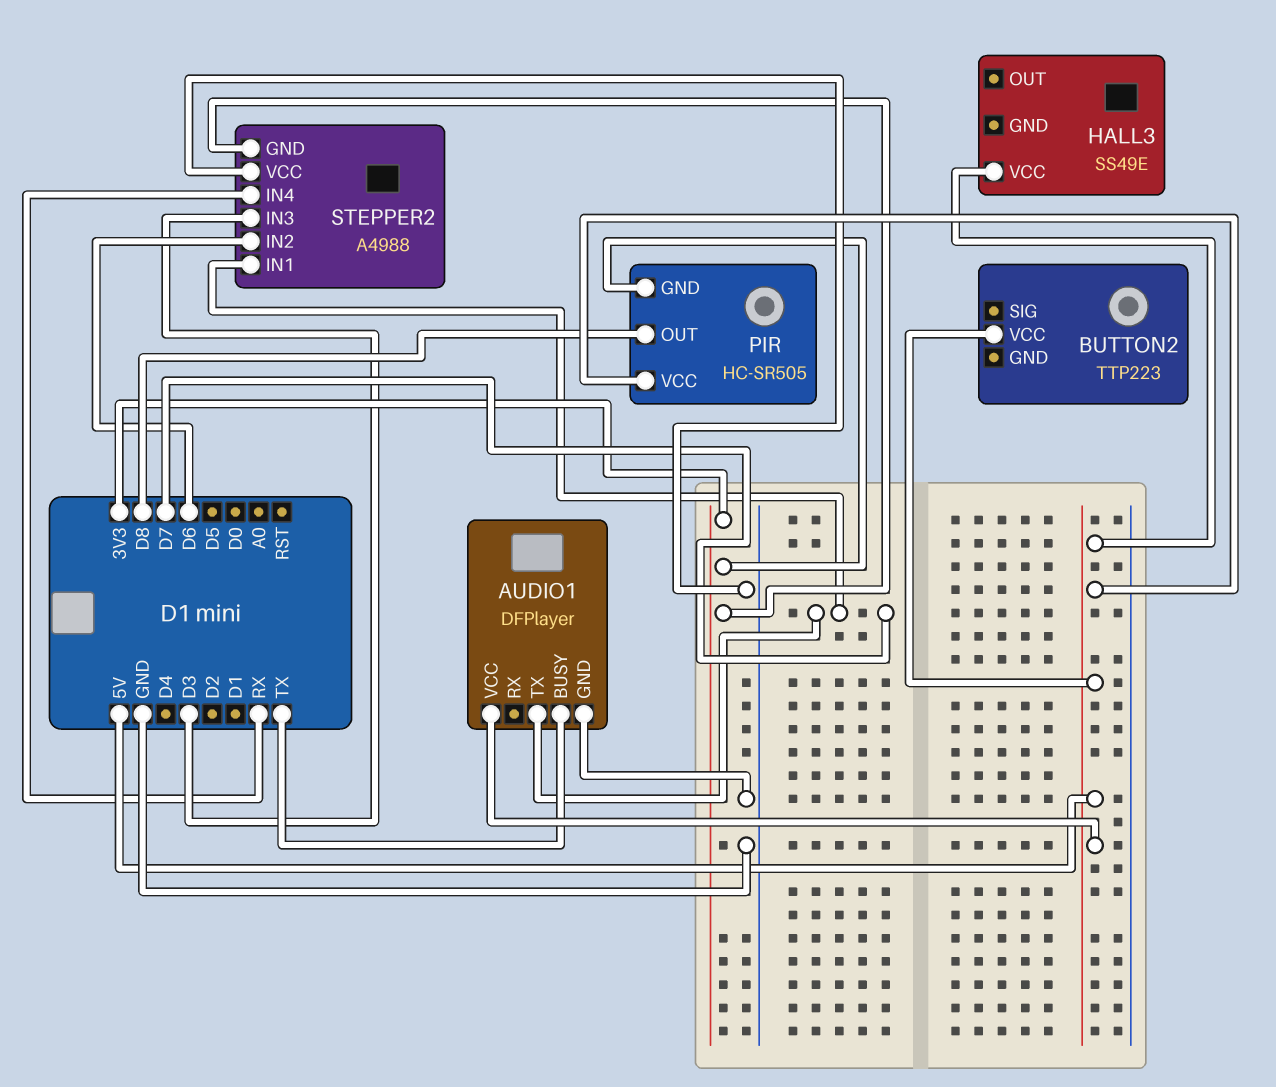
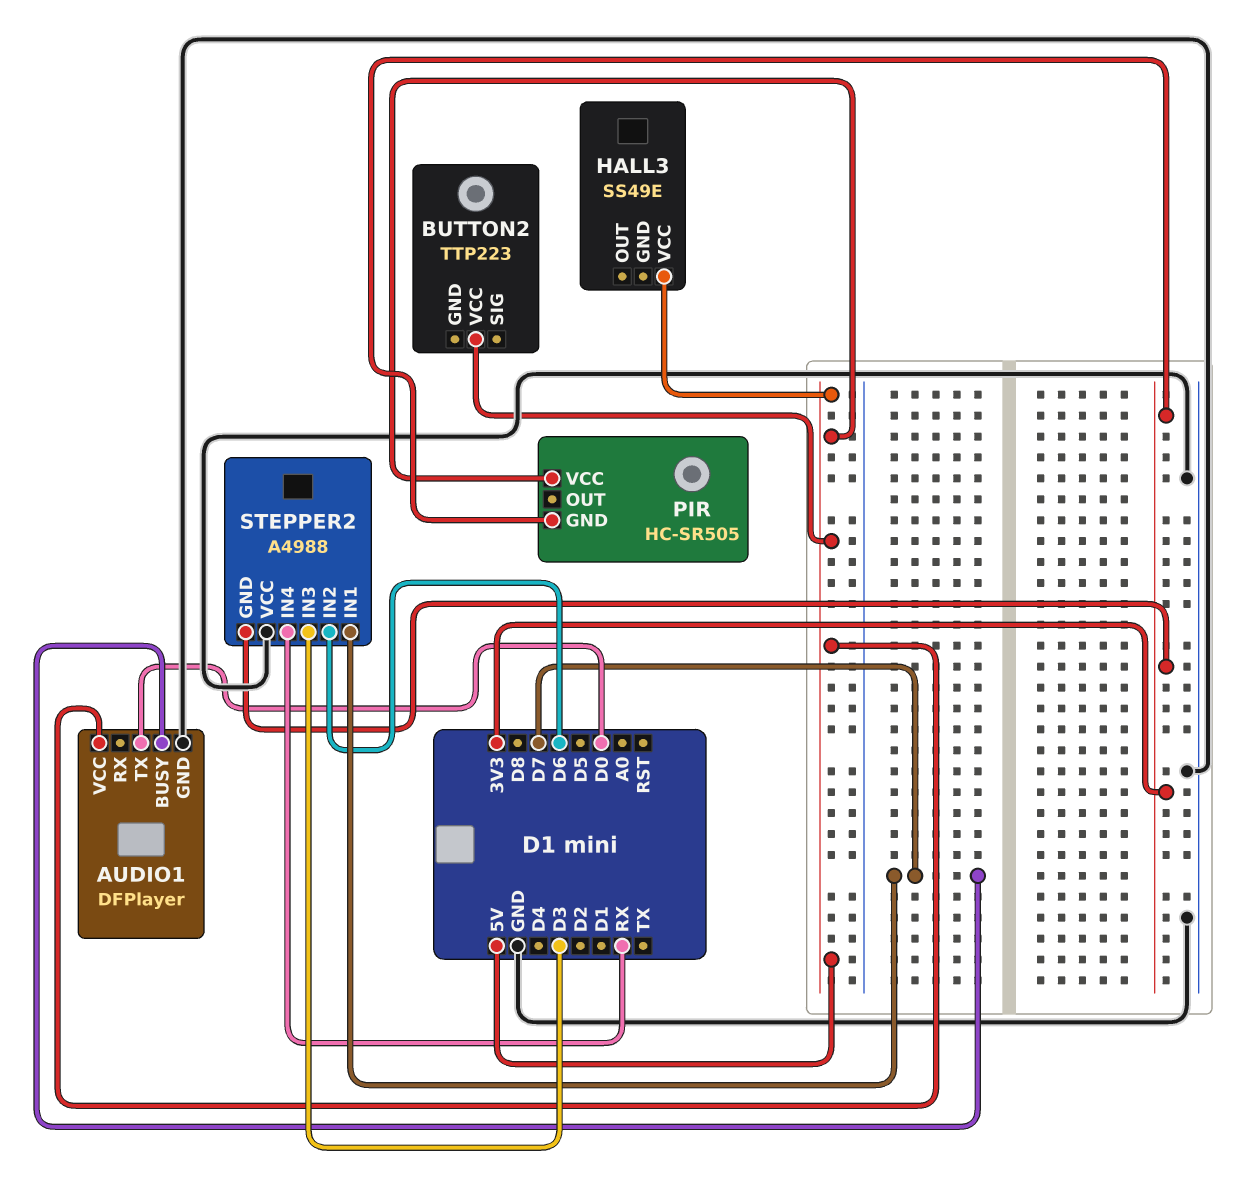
AUDIO1 pin BUSY: TX -> D7
AUDIO1 pin TX: D7 -> D0
PIR pin OUT: D8 -> none

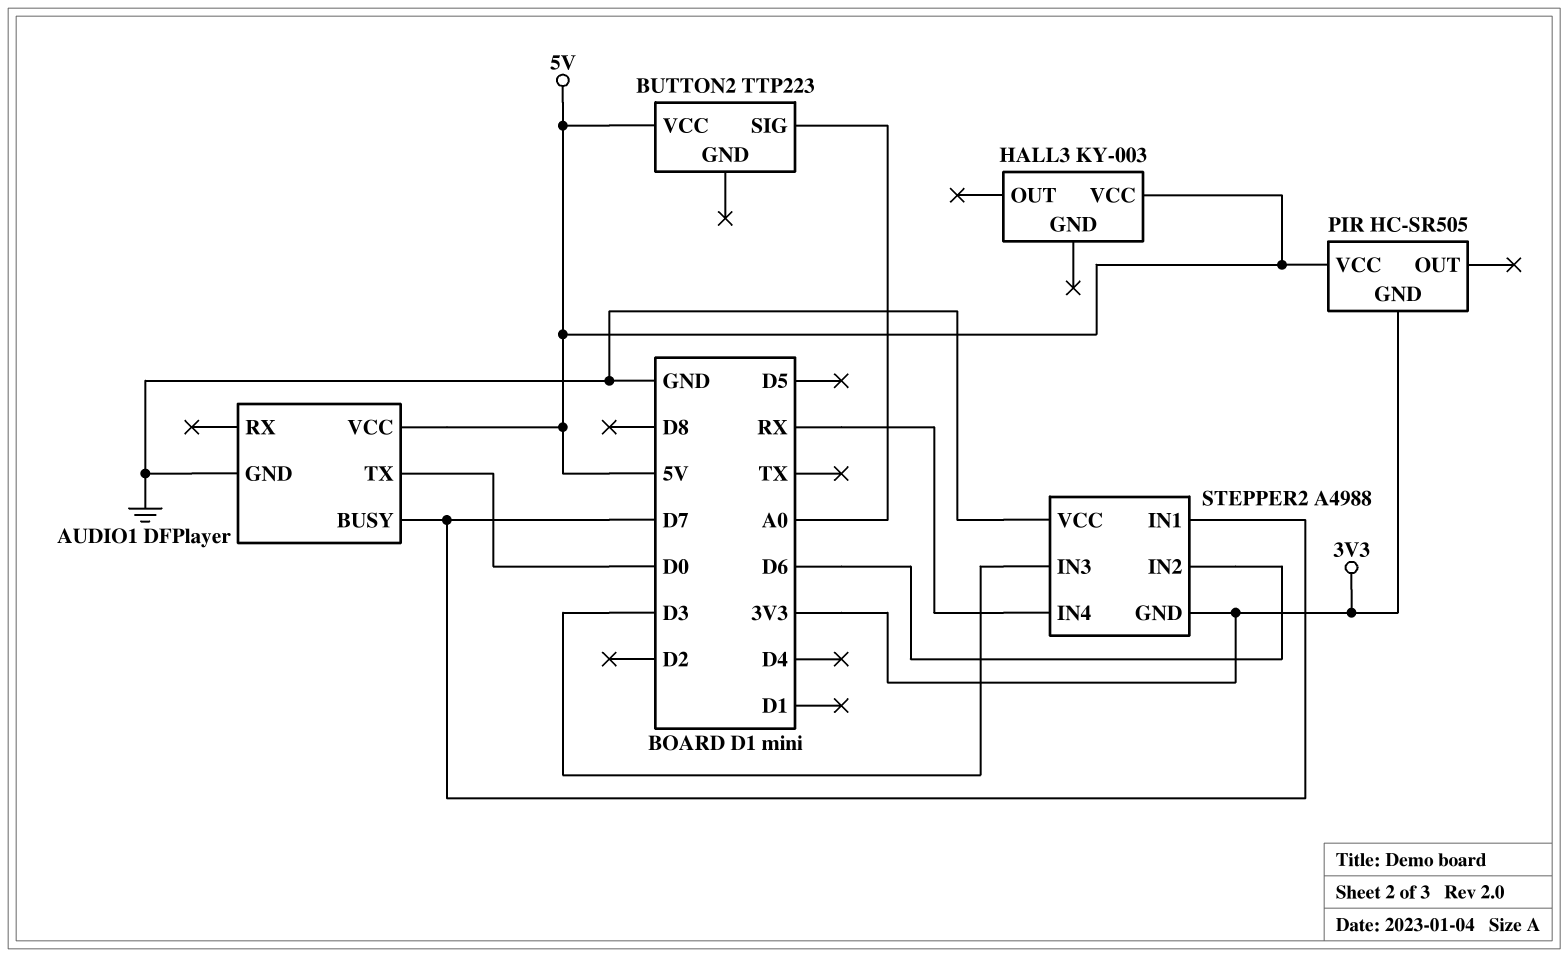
BUTTON2 pin SIG: none -> A0
HALL3: SS49E -> KY-003

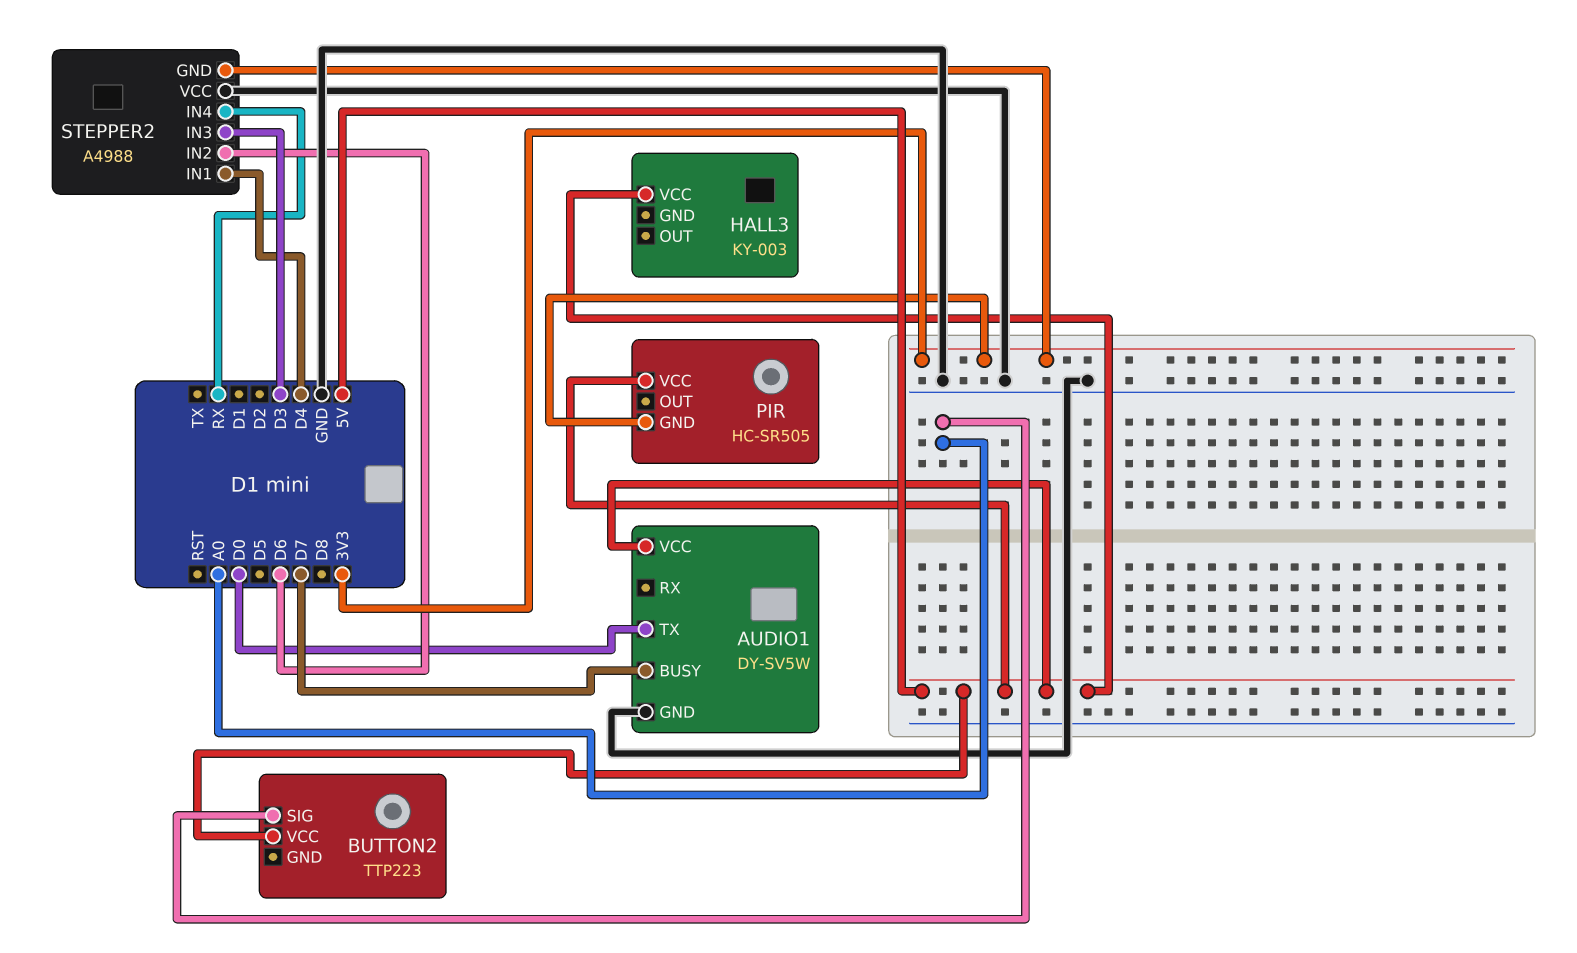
AUDIO1: DFPlayer -> DY-SV5W
STEPPER2 pin IN1: D7 -> D4

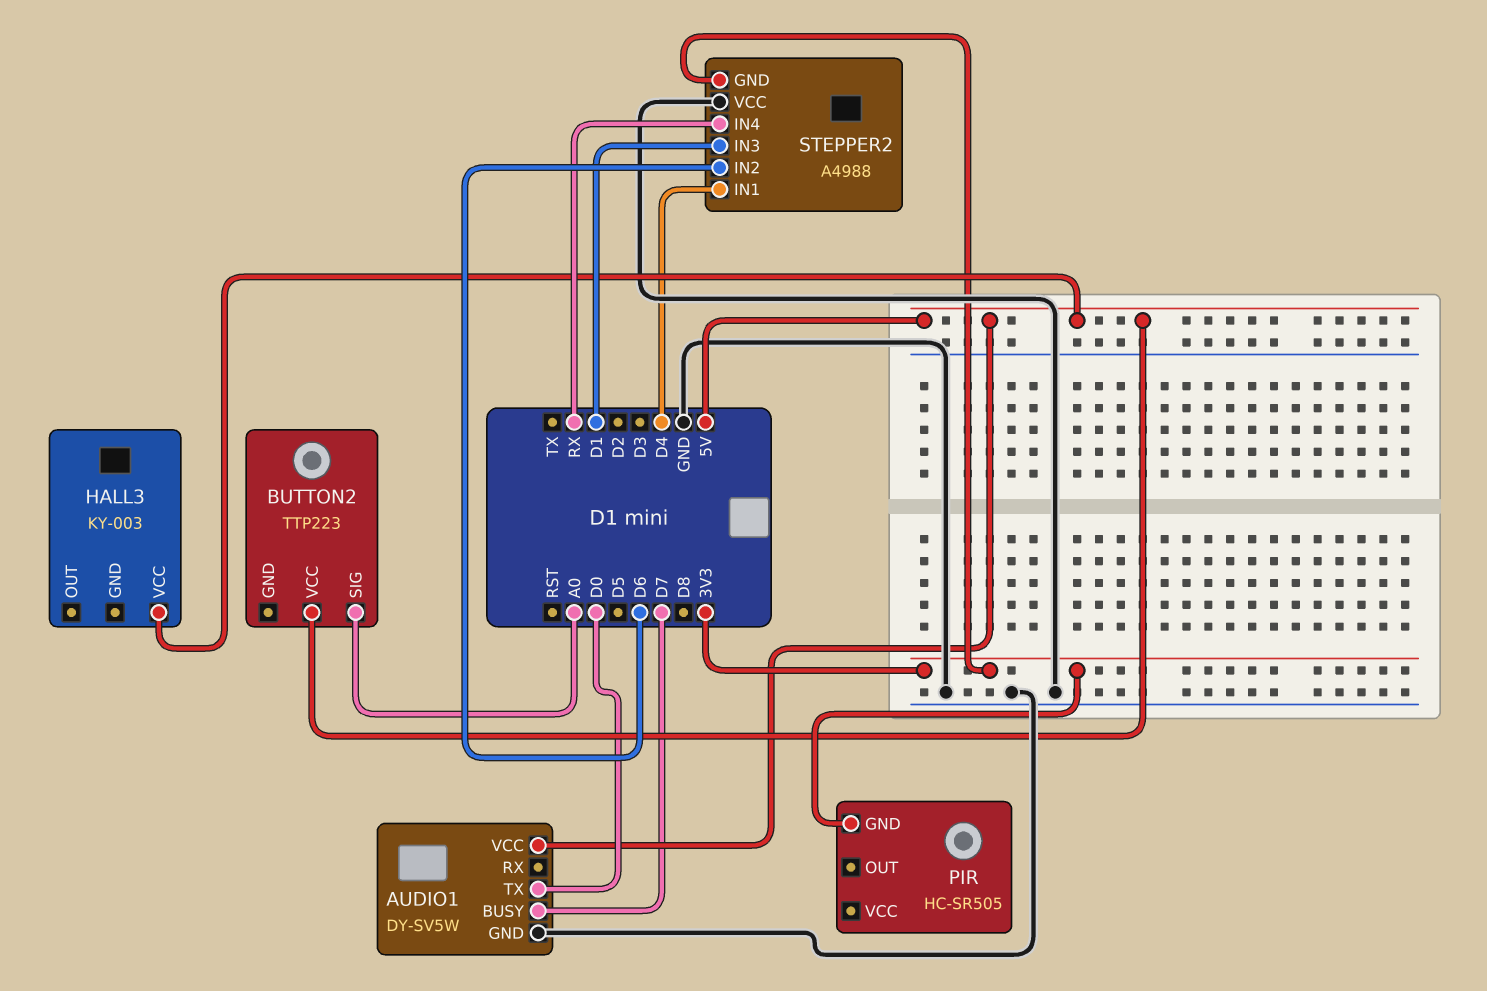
PIR pin VCC: 5V -> none
STEPPER2 pin IN3: D3 -> D1

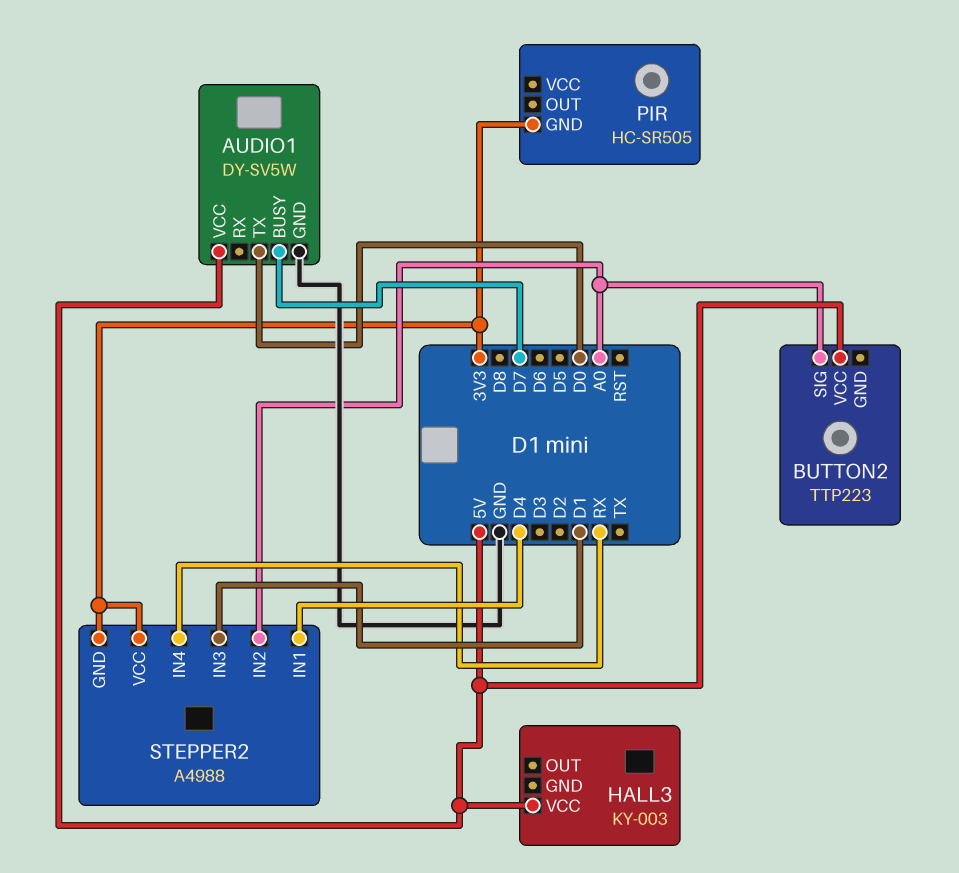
STEPPER2 pin IN2: D6 -> A0
STEPPER2 pin VCC: GND -> 3V3

